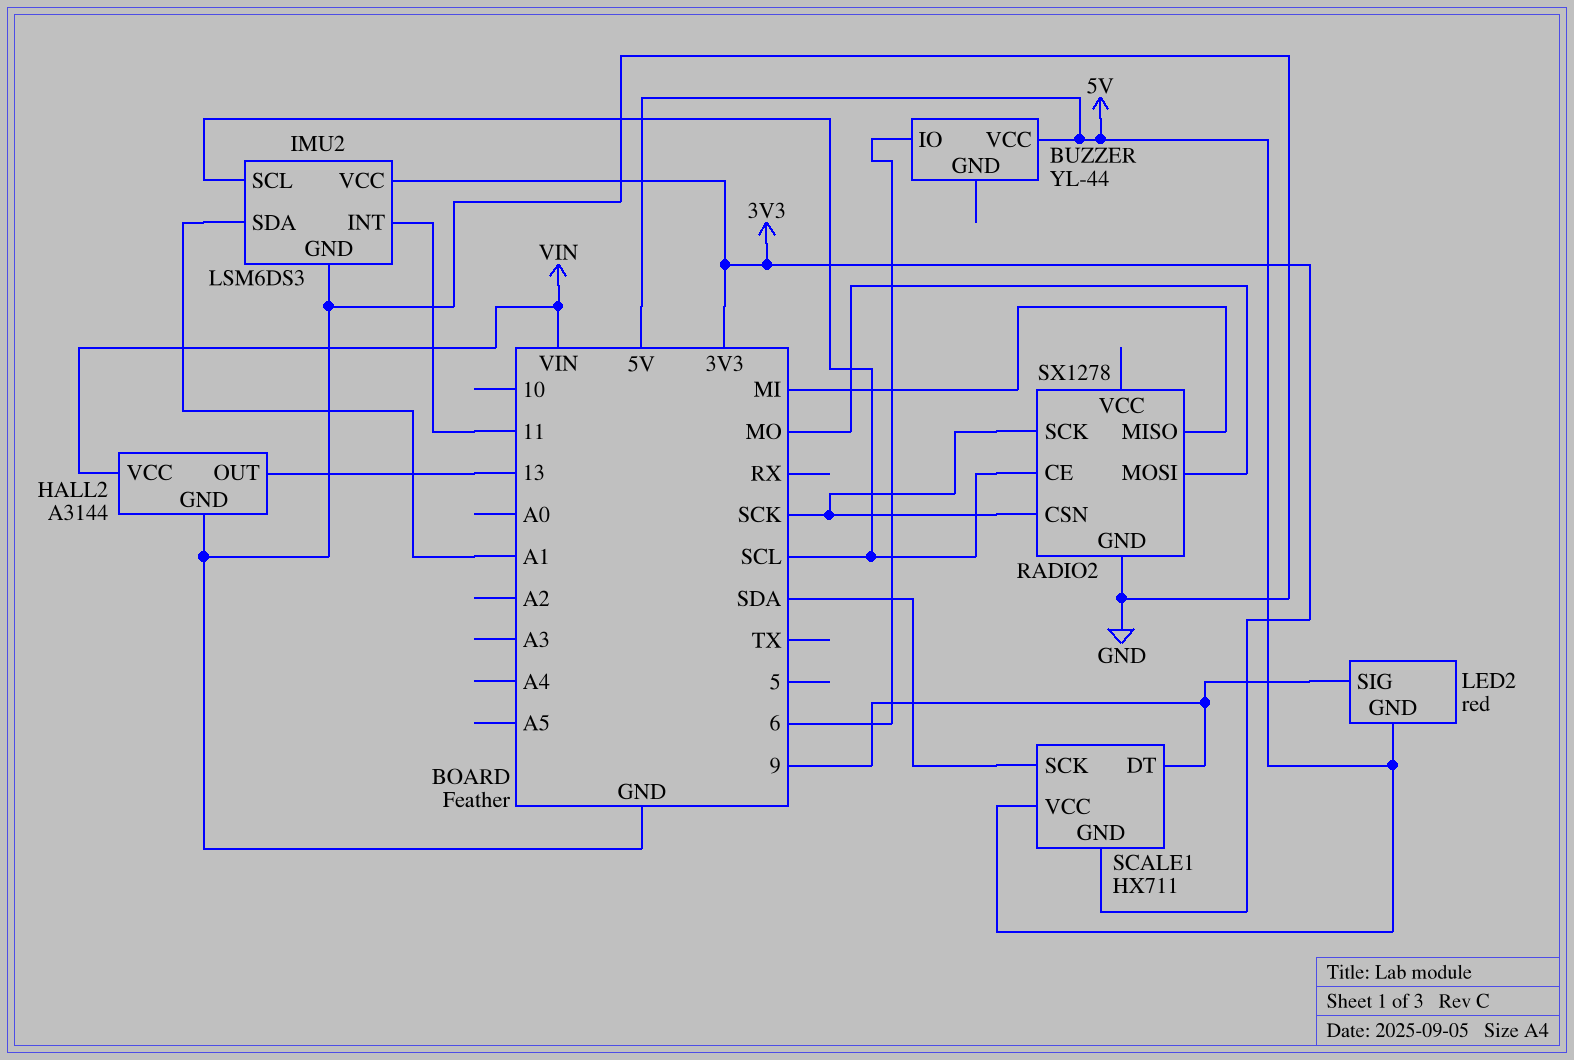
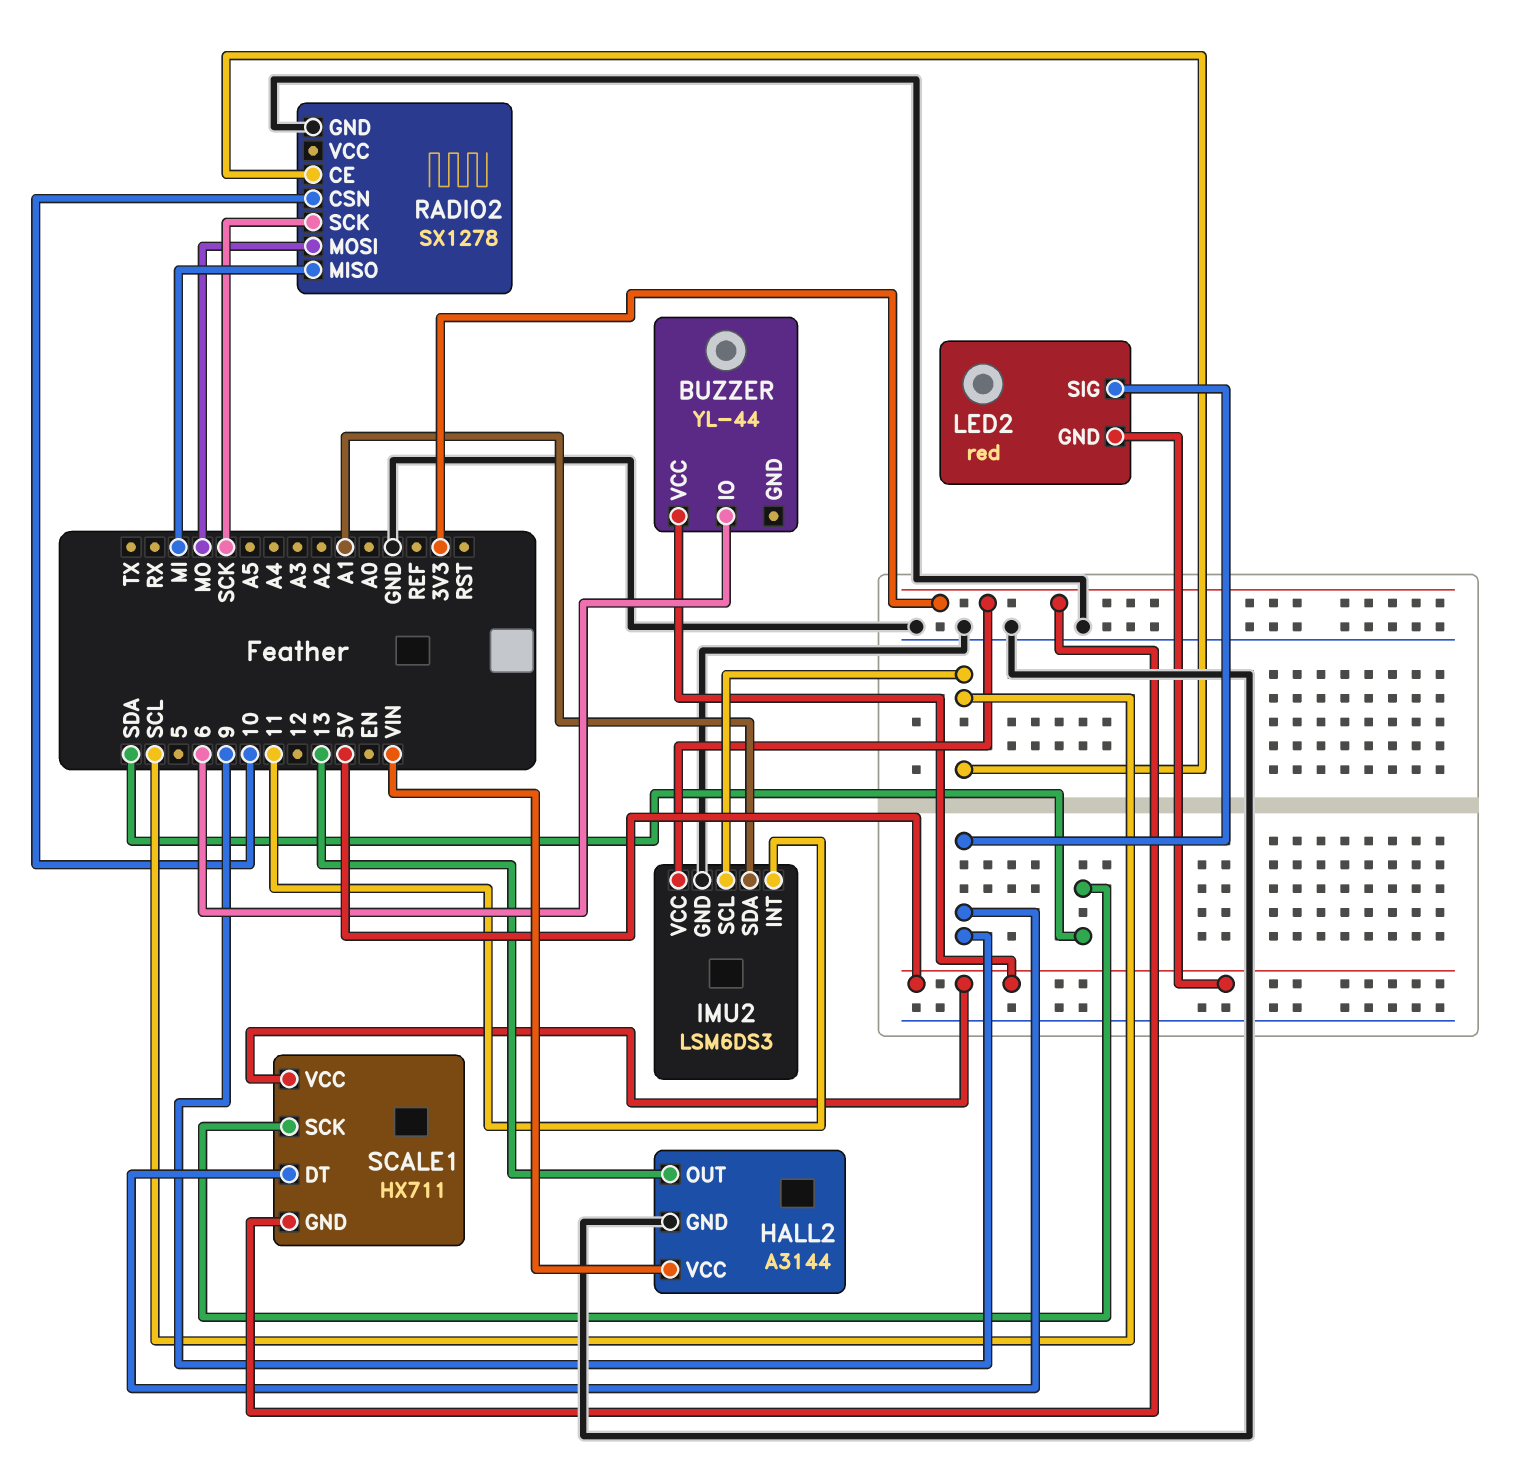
RADIO2 pin CSN: SCK -> 10

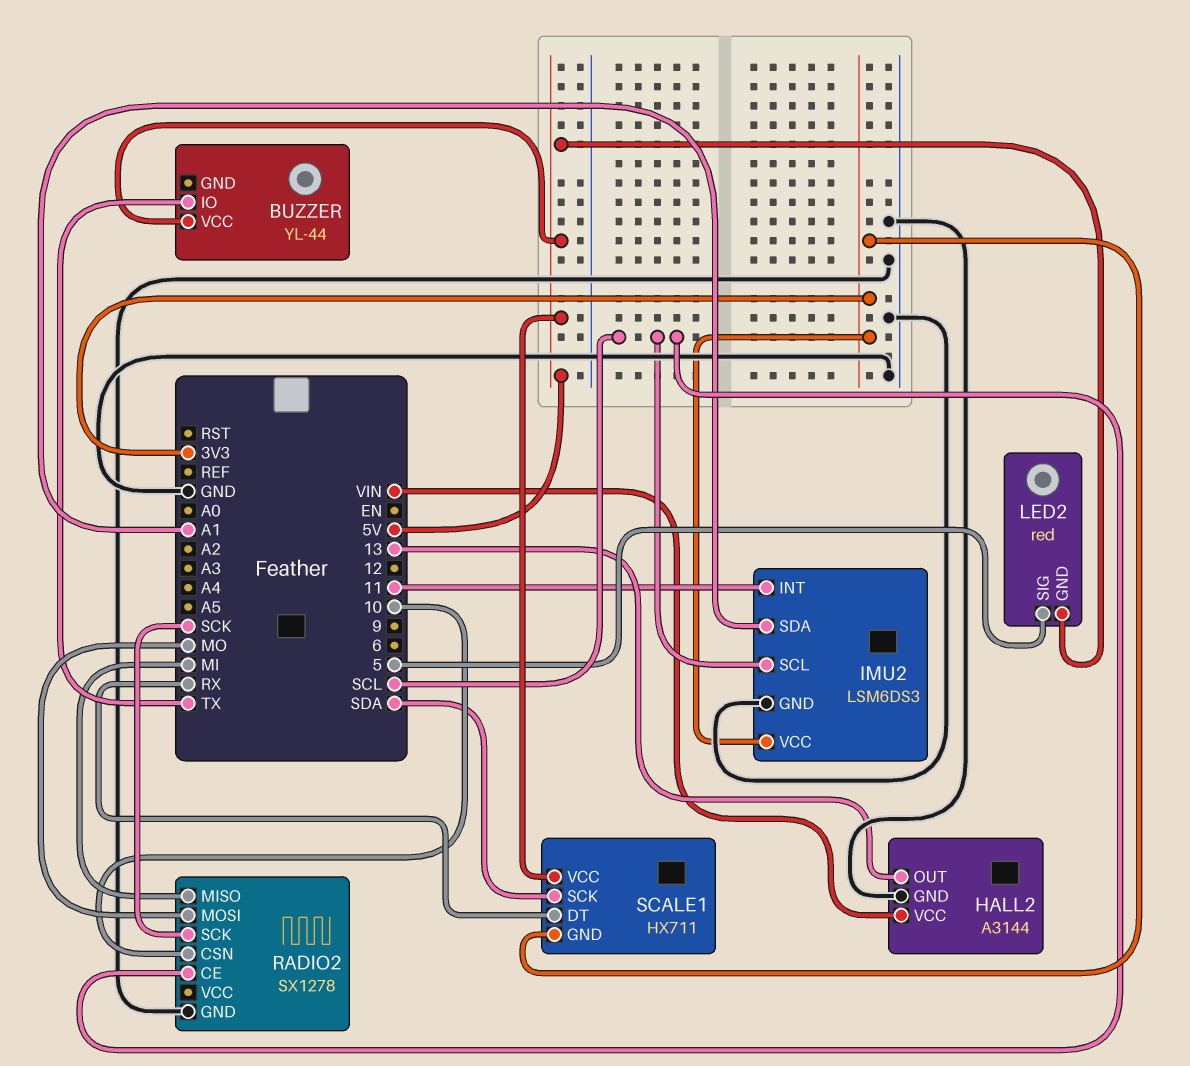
BUZZER pin IO: 6 -> TX
LED2 pin SIG: 9 -> 5
SCALE1 pin DT: 9 -> RX

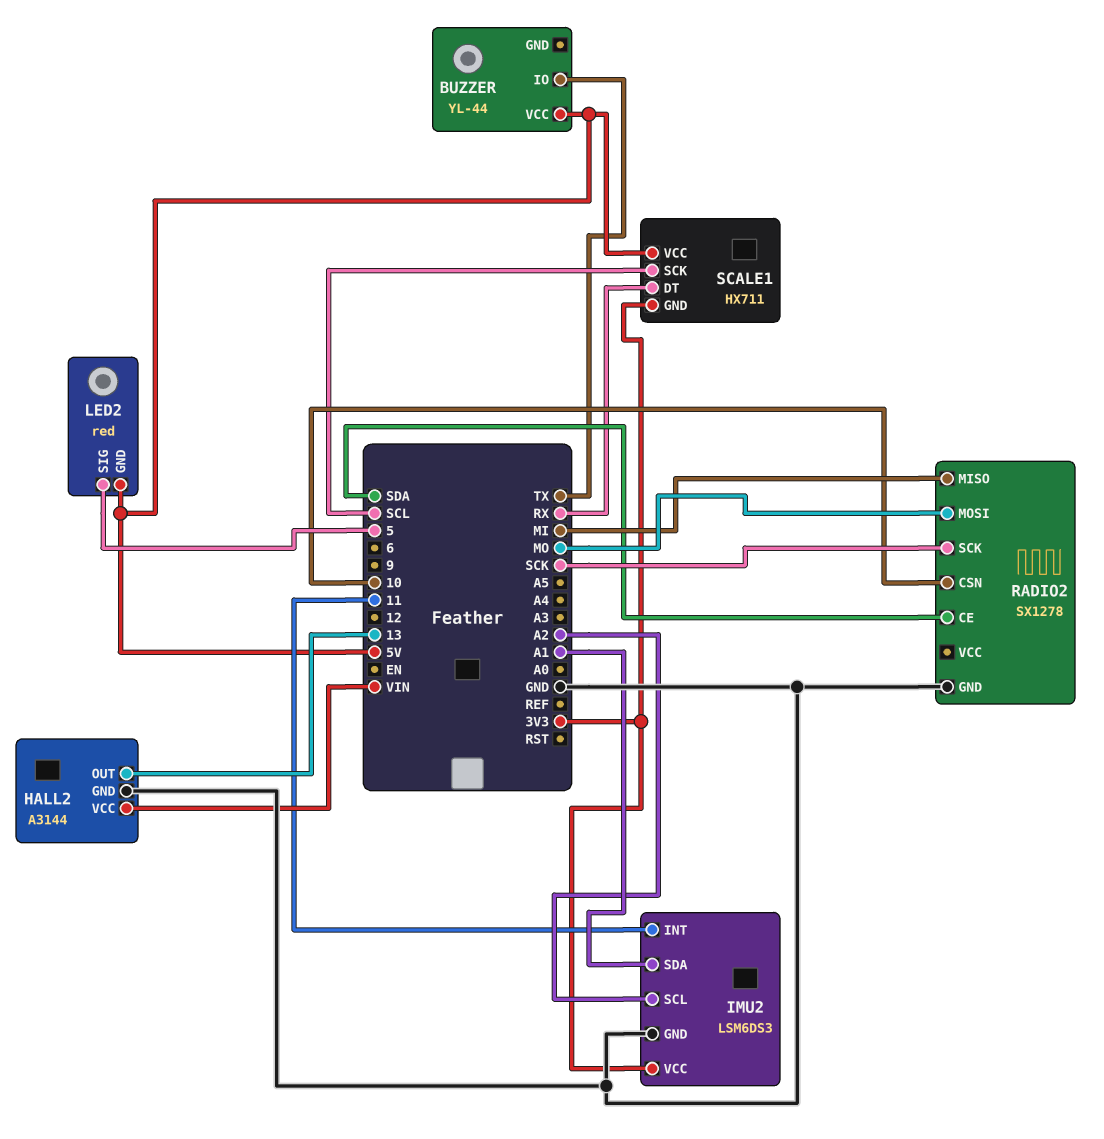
IMU2 pin SCL: SCL -> A2
RADIO2 pin CE: SCL -> SDA
SCALE1 pin SCK: SDA -> SCL

